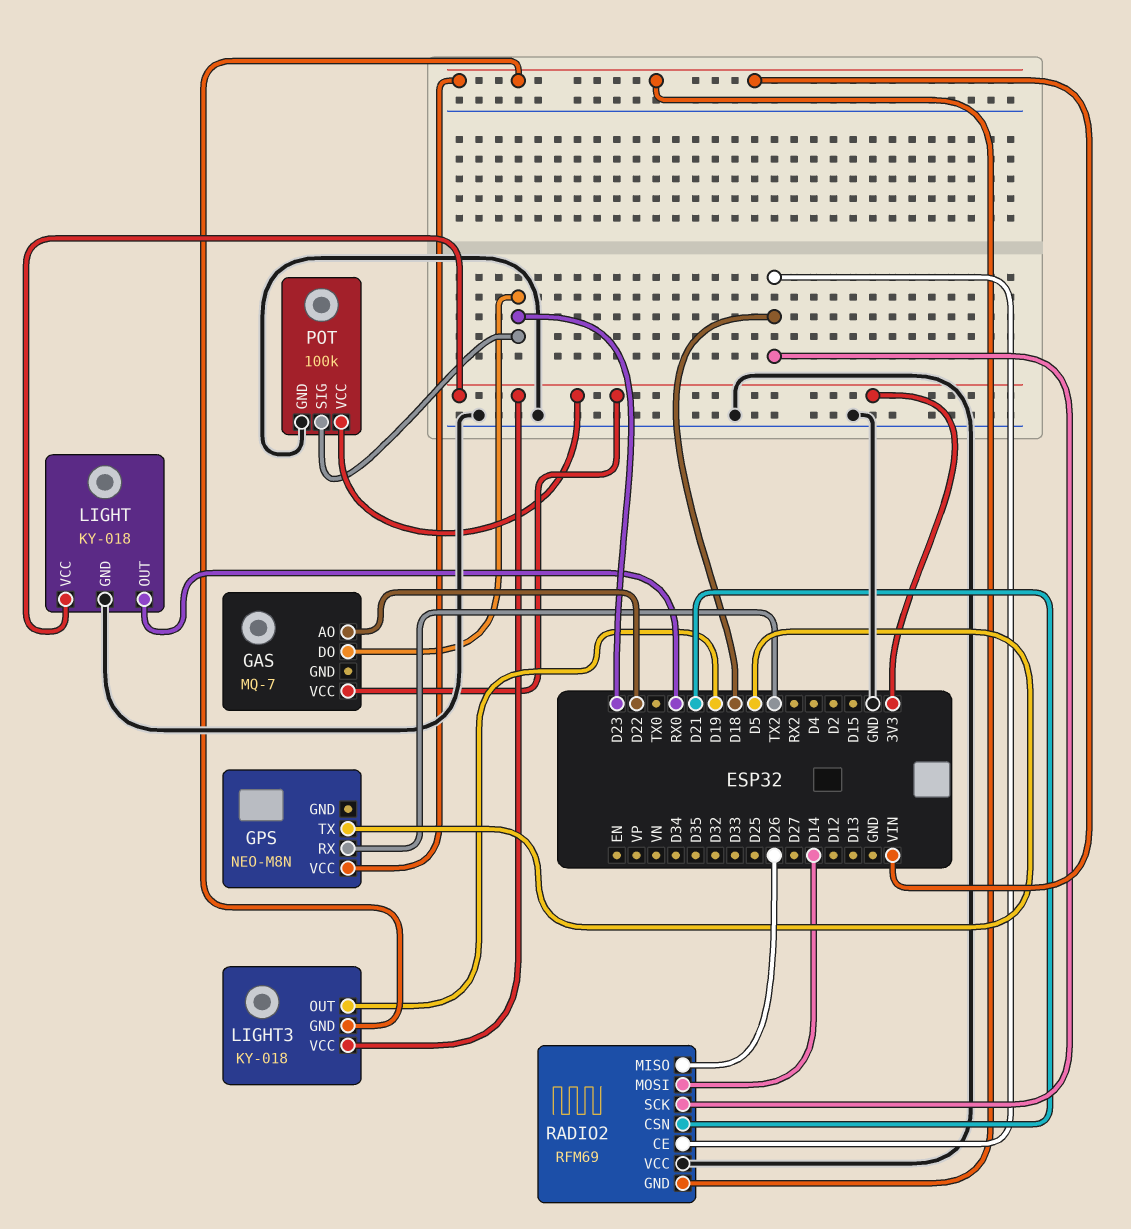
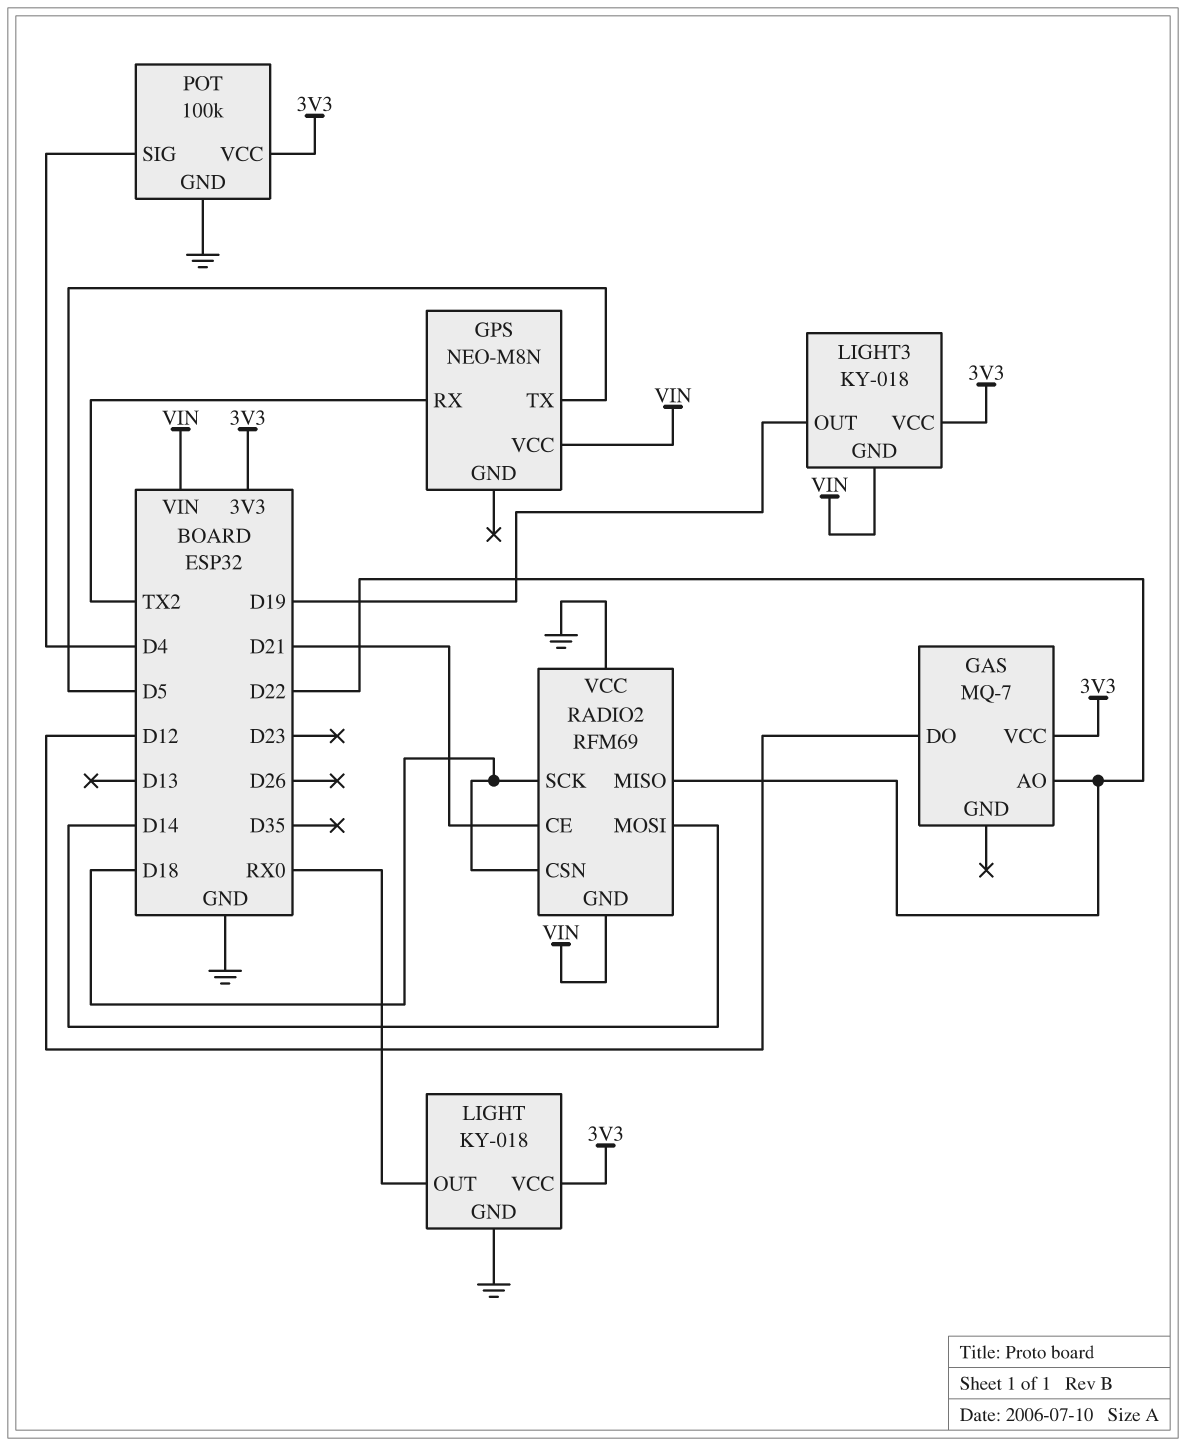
GAS pin DO: D23 -> D12
POT pin SIG: D23 -> D4
RADIO2 pin CE: D18 -> D21
RADIO2 pin CSN: D21 -> D18
RADIO2 pin MISO: D26 -> D22

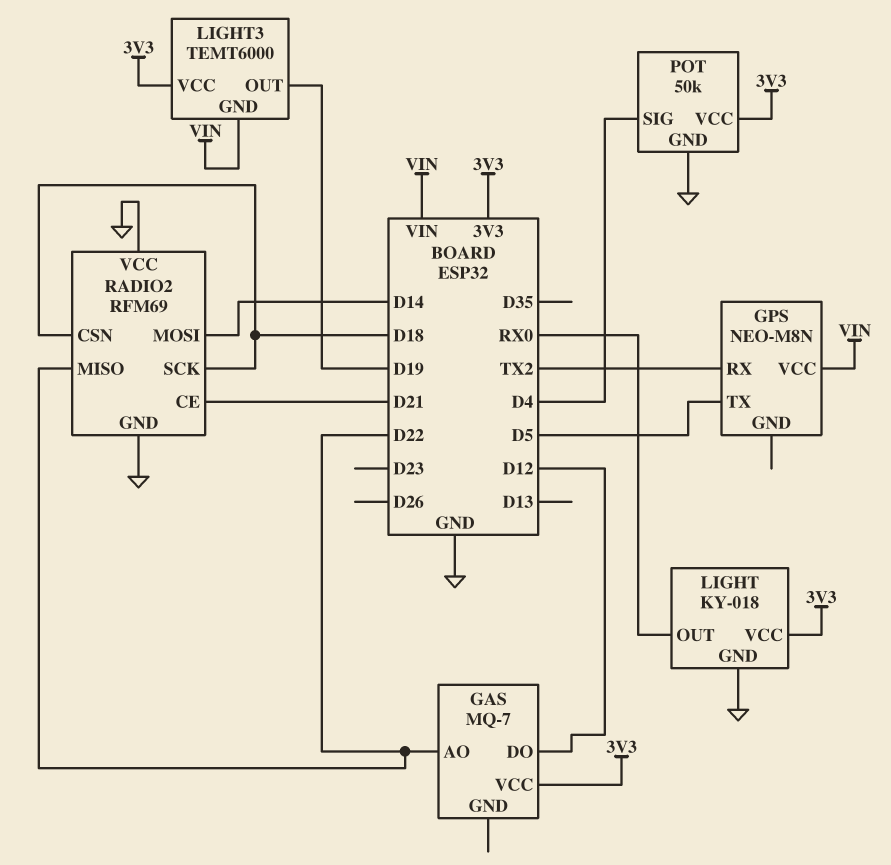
LIGHT3: KY-018 -> TEMT6000
POT: 100k -> 50k
RADIO2 pin GND: VIN -> GND

